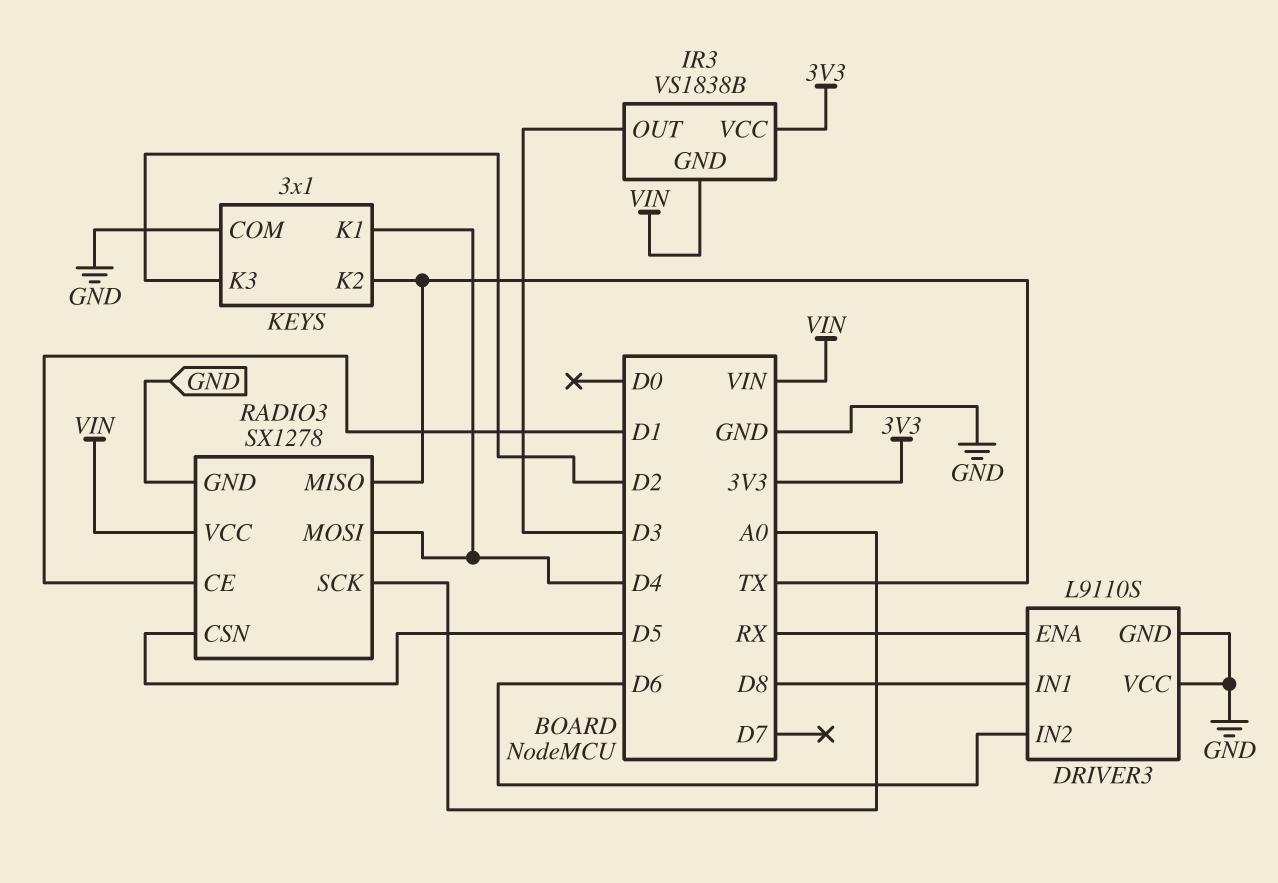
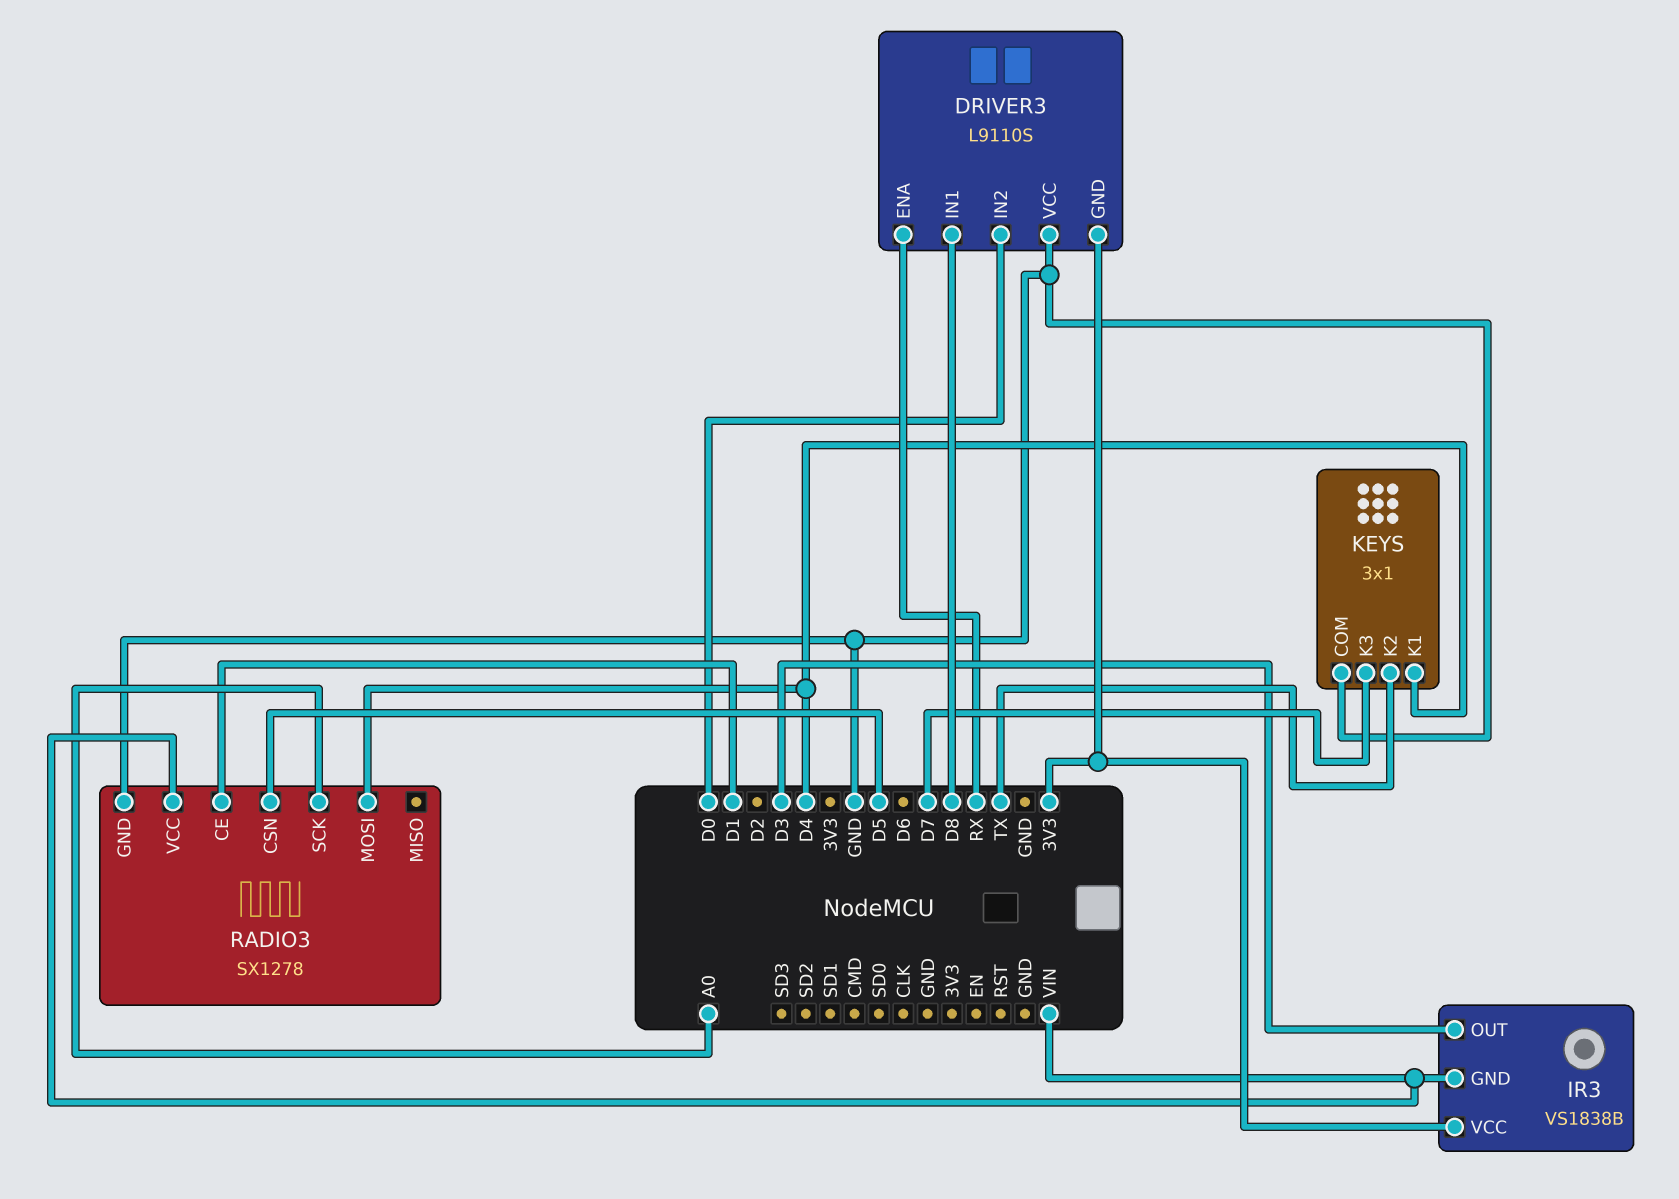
DRIVER3 pin GND: GND -> 3V3
DRIVER3 pin IN2: D6 -> D0
KEYS pin K3: D2 -> D7
RADIO3 pin MISO: TX -> none

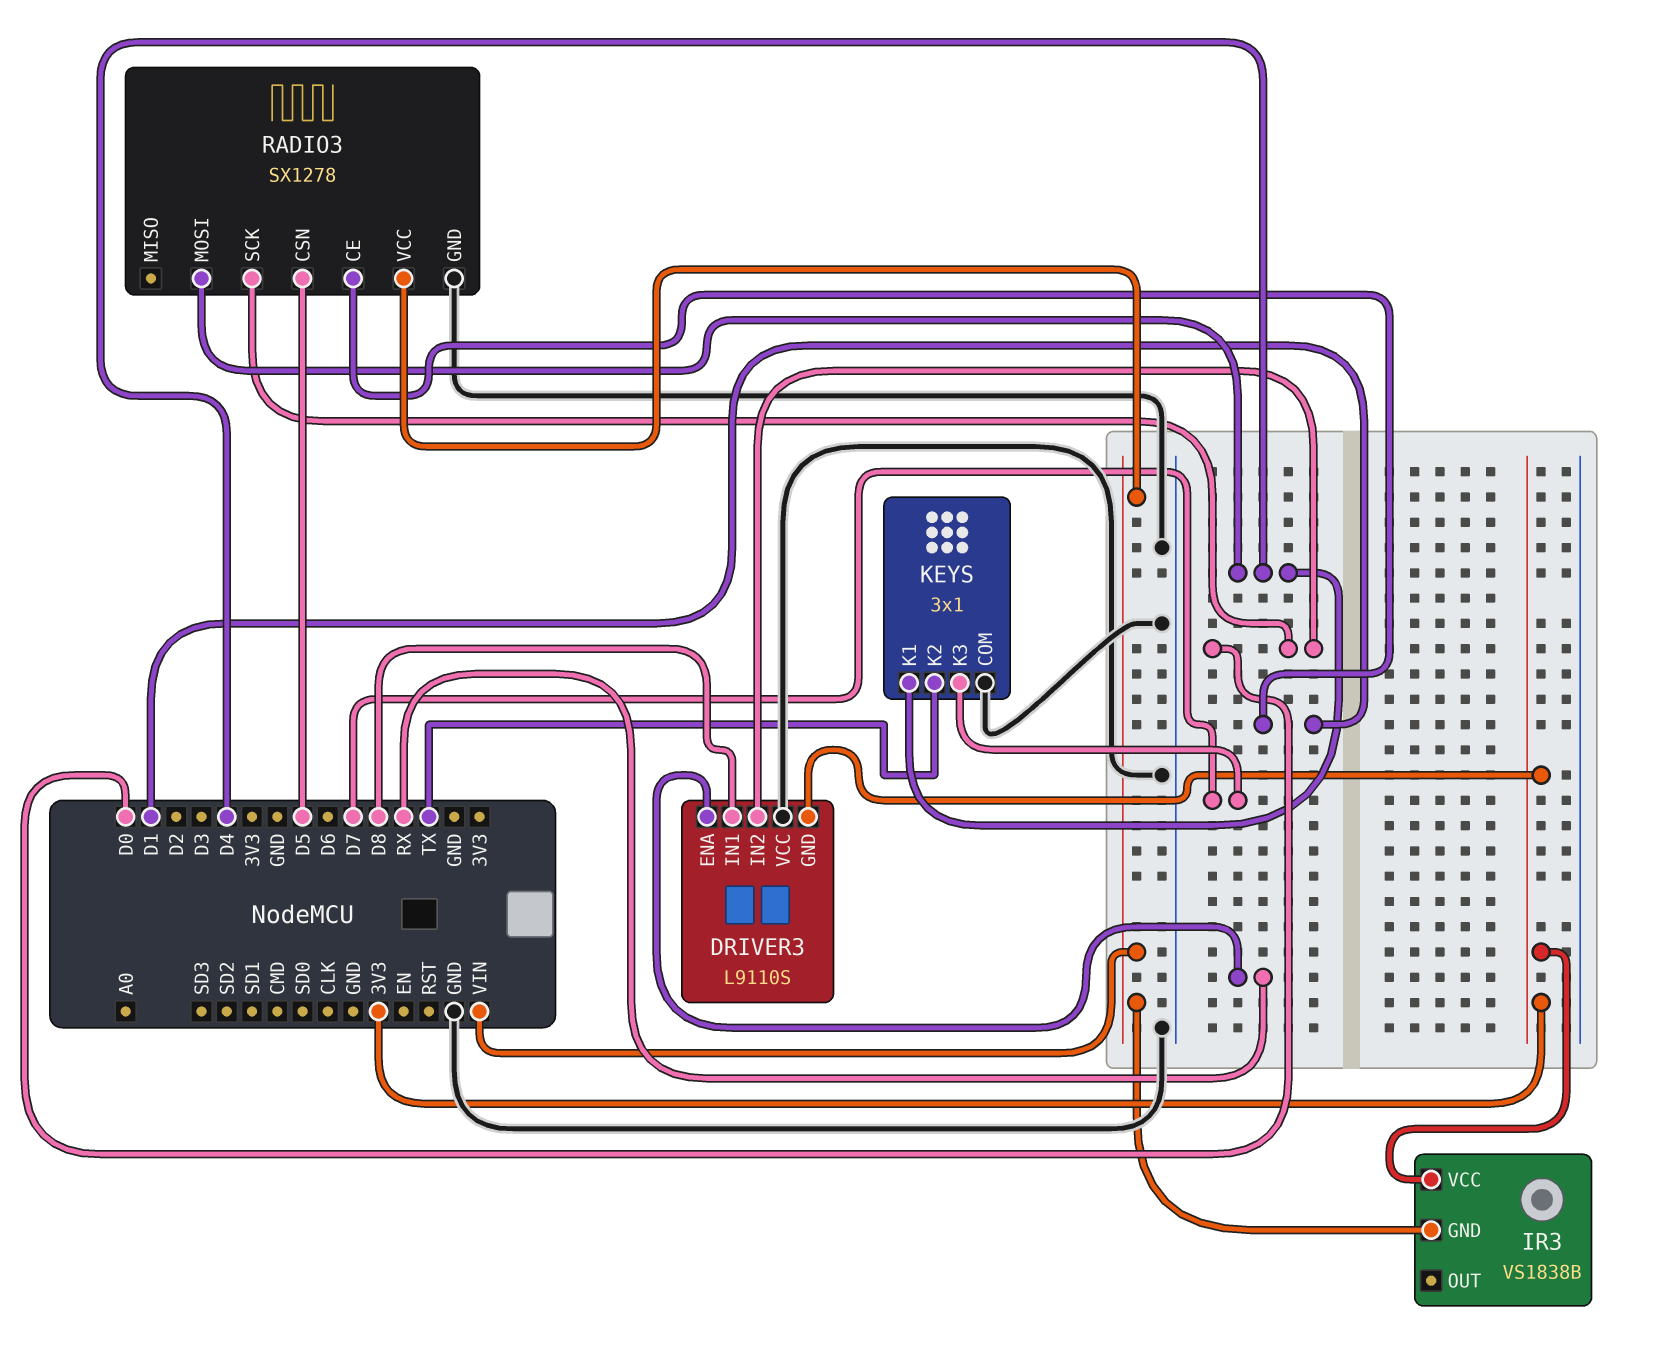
IR3 pin OUT: D3 -> none
RADIO3 pin SCK: A0 -> D0

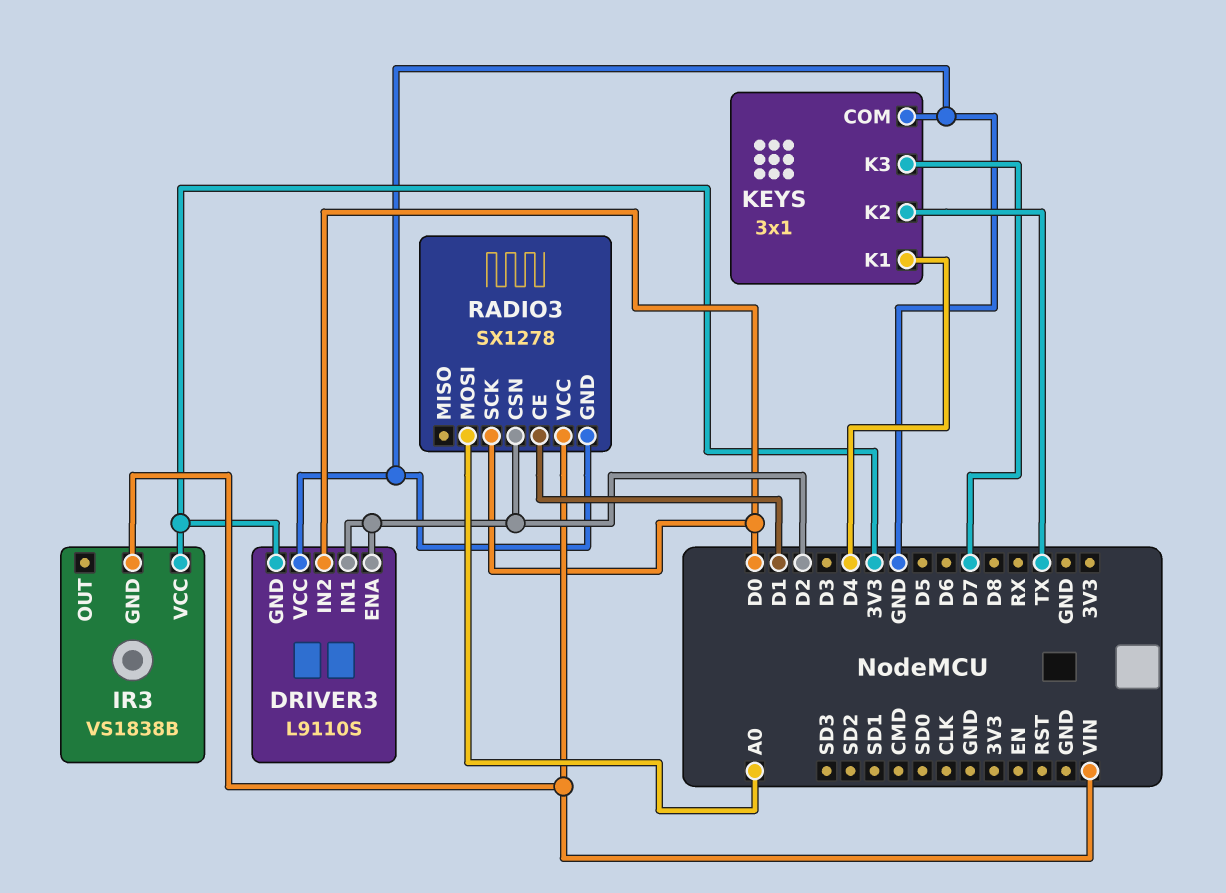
DRIVER3 pin ENA: RX -> D2
DRIVER3 pin IN1: D8 -> D2
RADIO3 pin CSN: D5 -> D2
RADIO3 pin MOSI: D4 -> A0

